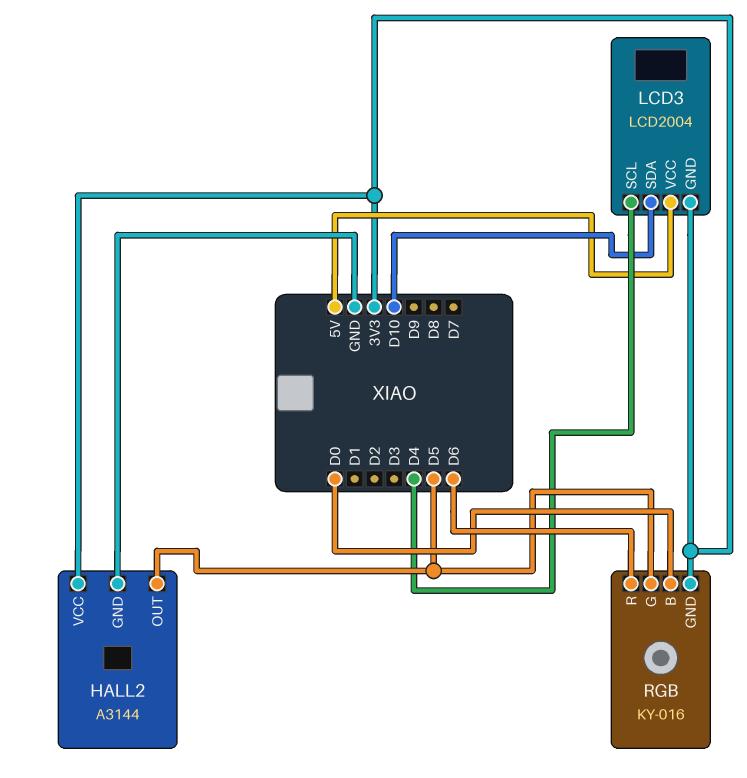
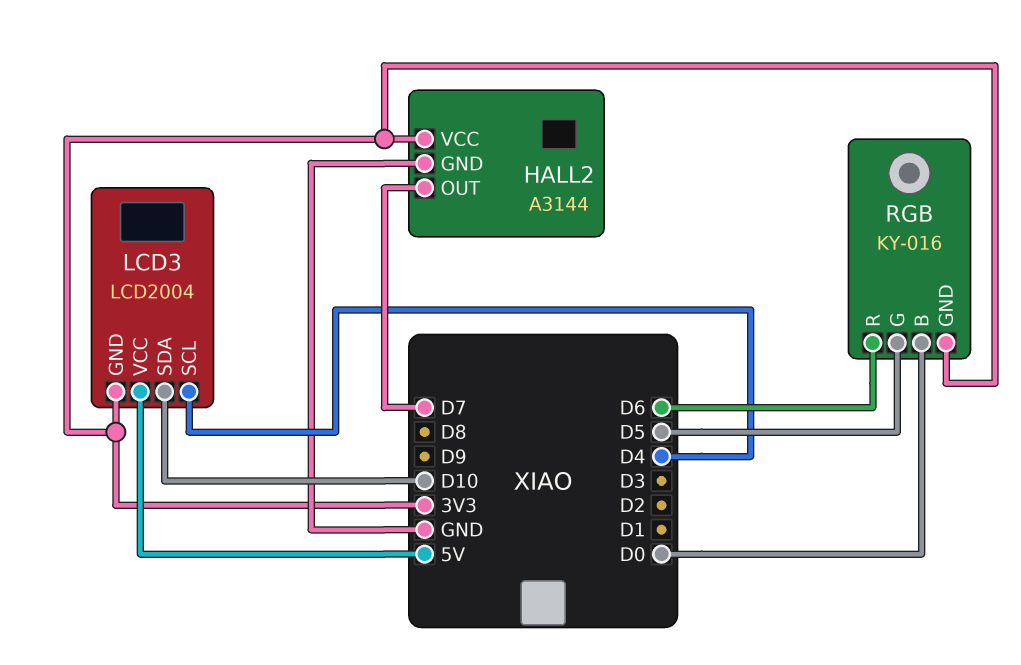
HALL2 pin OUT: D5 -> D7

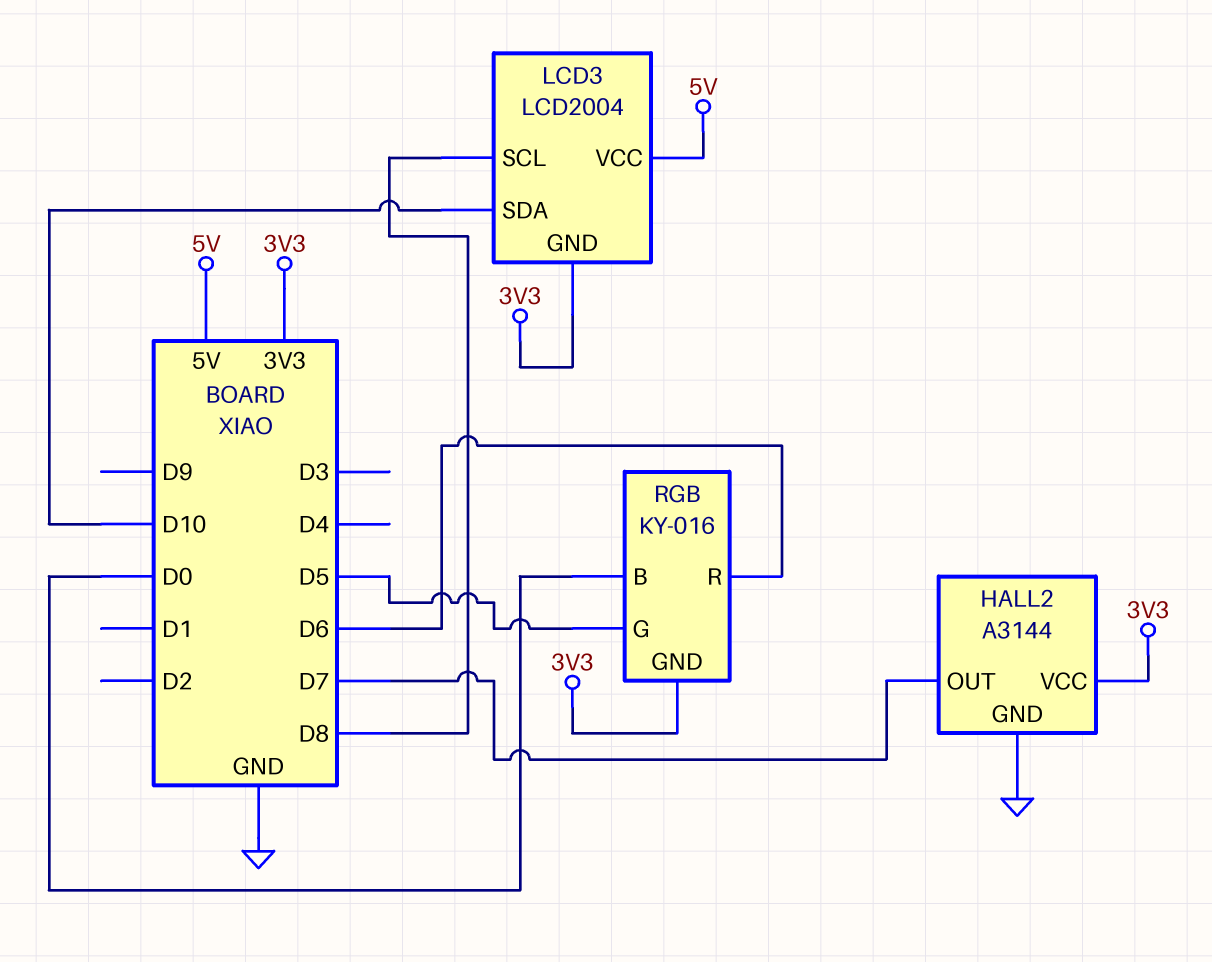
LCD3 pin SCL: D4 -> D8

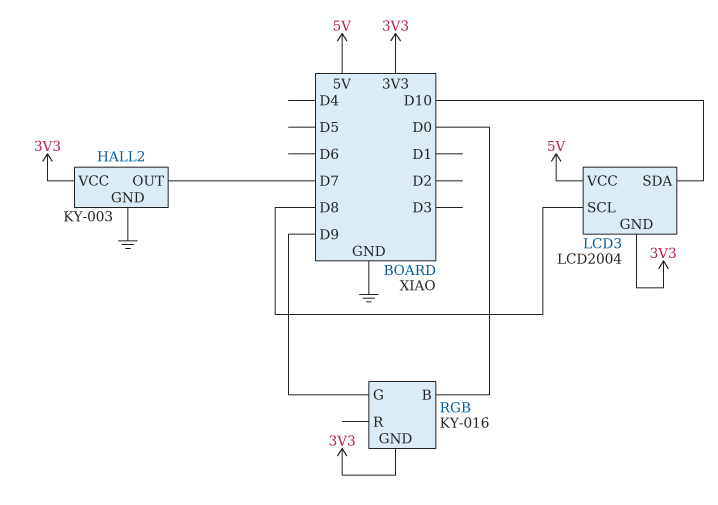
HALL2: A3144 -> KY-003
RGB pin G: D5 -> D9
RGB pin R: D6 -> none

